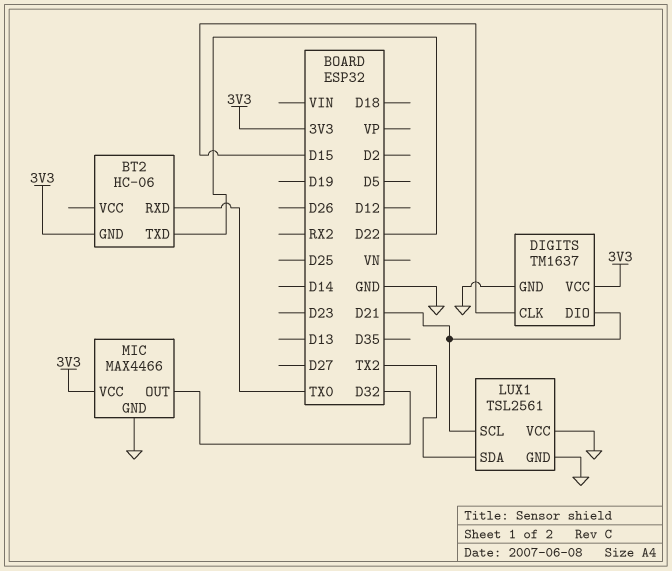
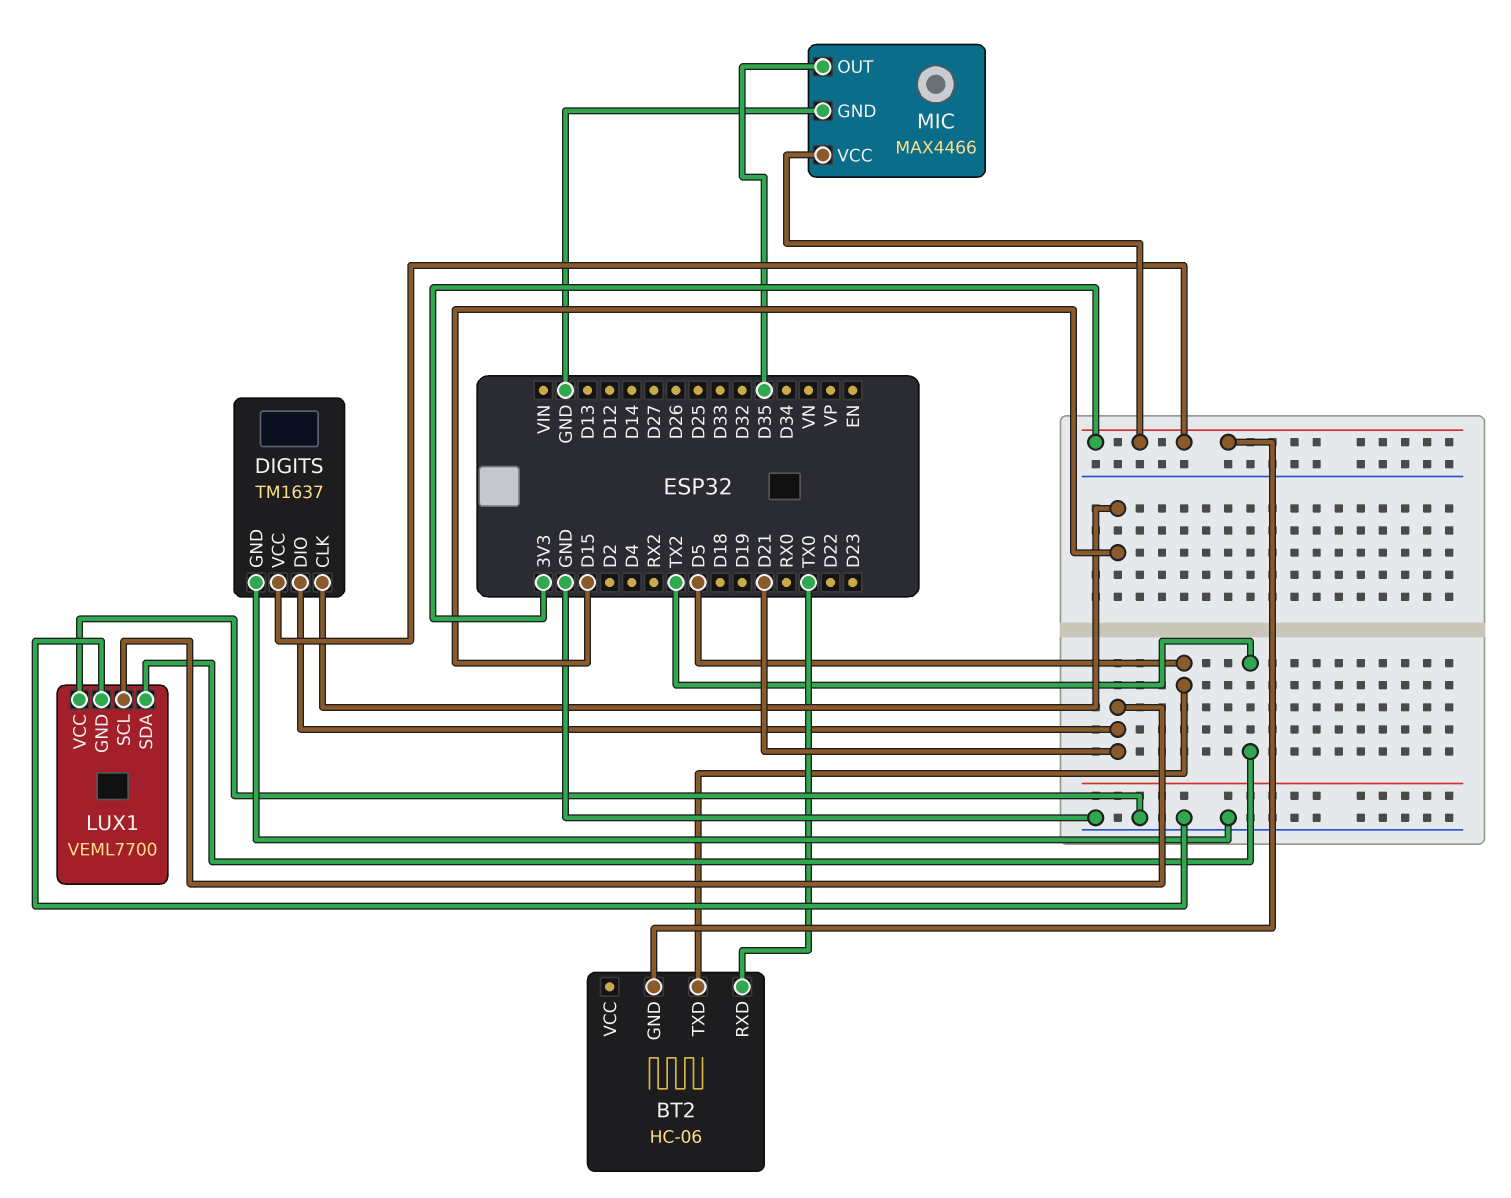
BT2 pin TXD: D22 -> D5
LUX1: TSL2561 -> VEML7700
MIC pin OUT: D32 -> D35

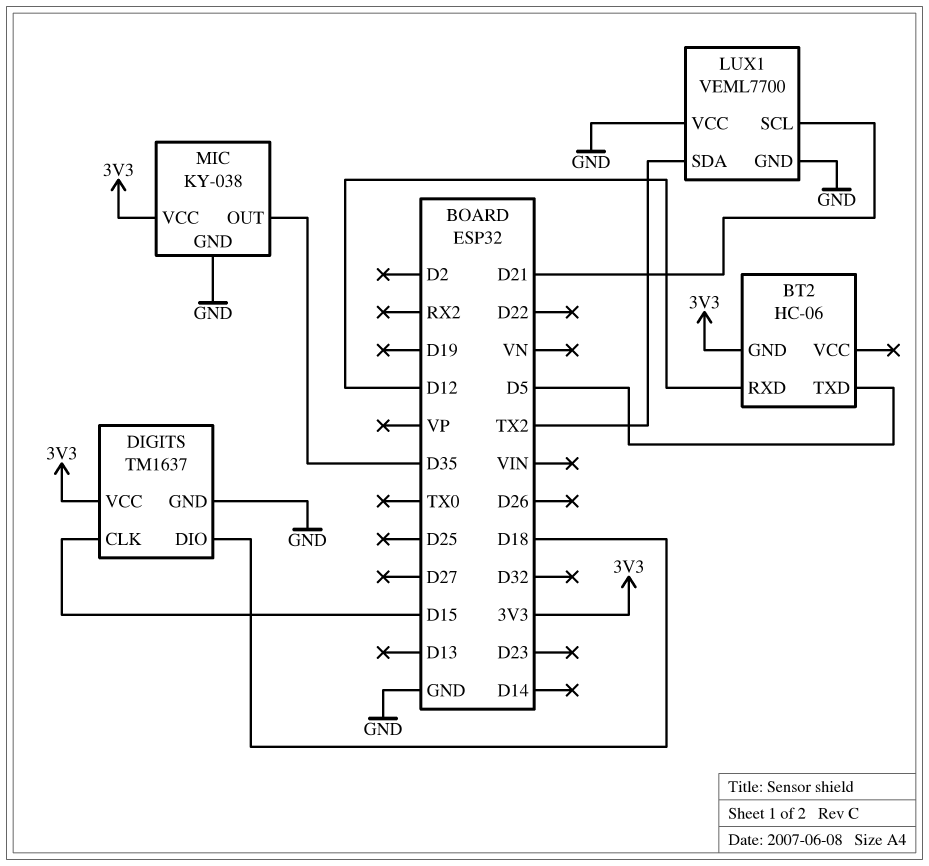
BT2 pin RXD: TX0 -> D12
DIGITS pin DIO: D21 -> D18
MIC: MAX4466 -> KY-038

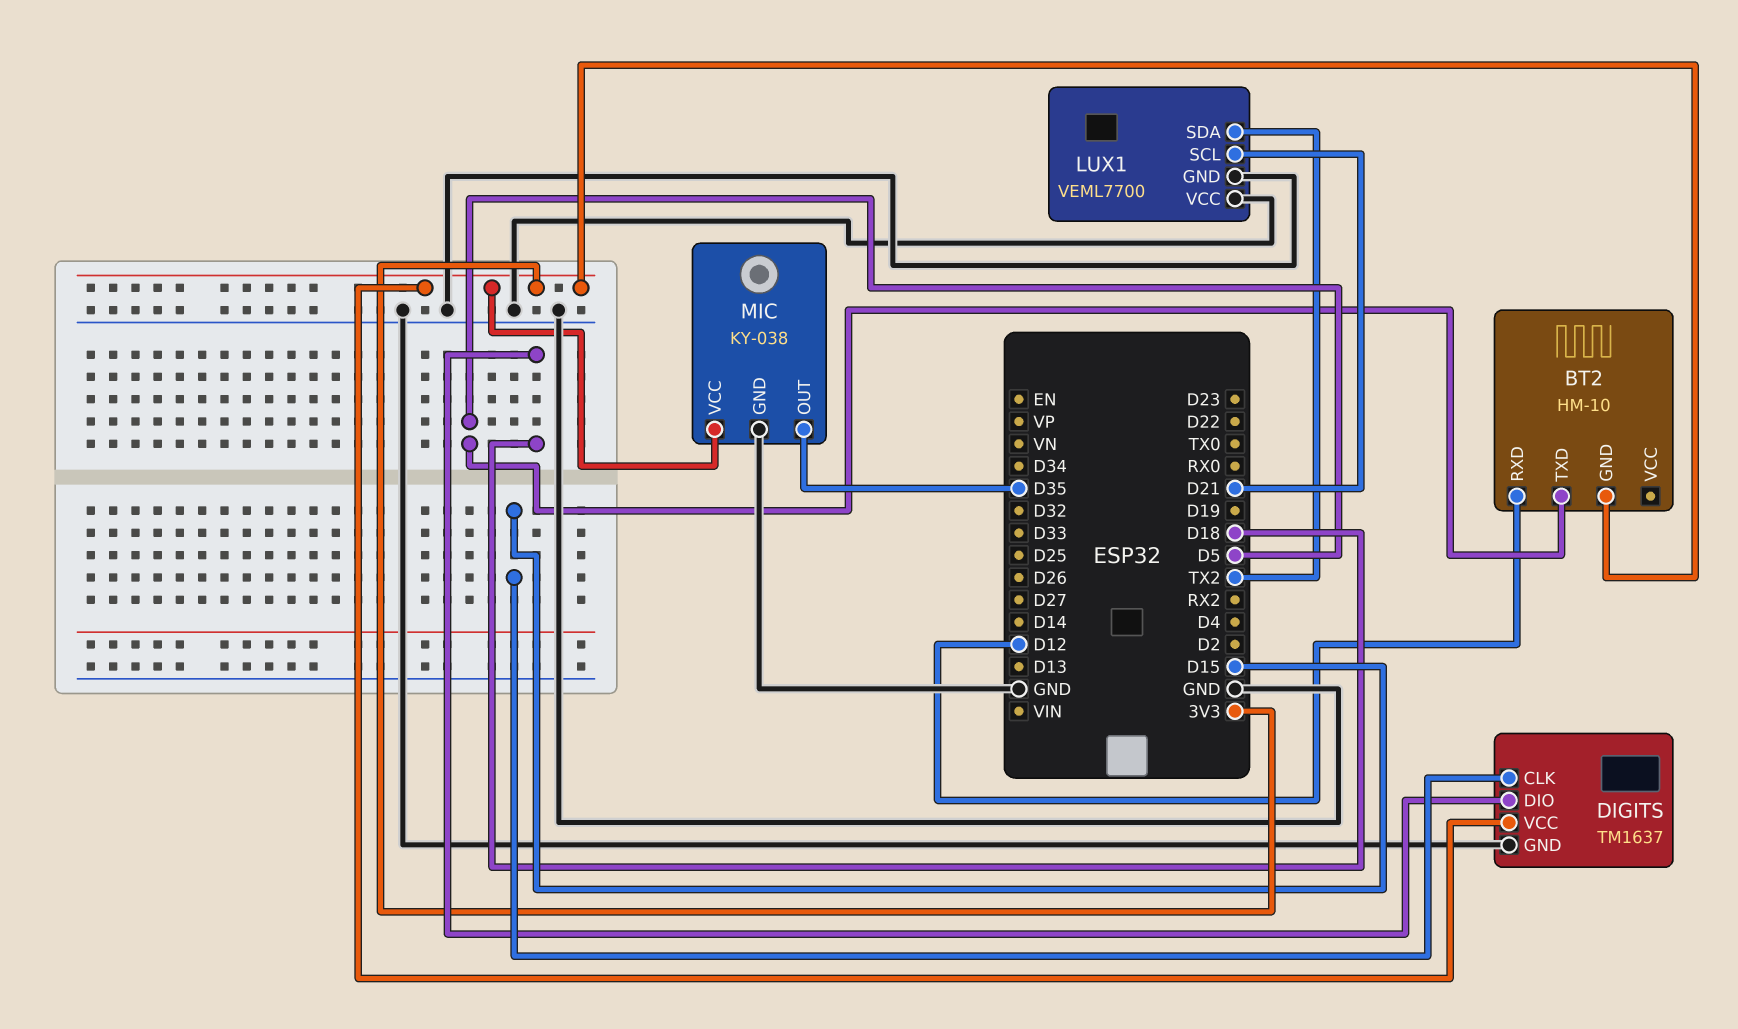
BT2: HC-06 -> HM-10

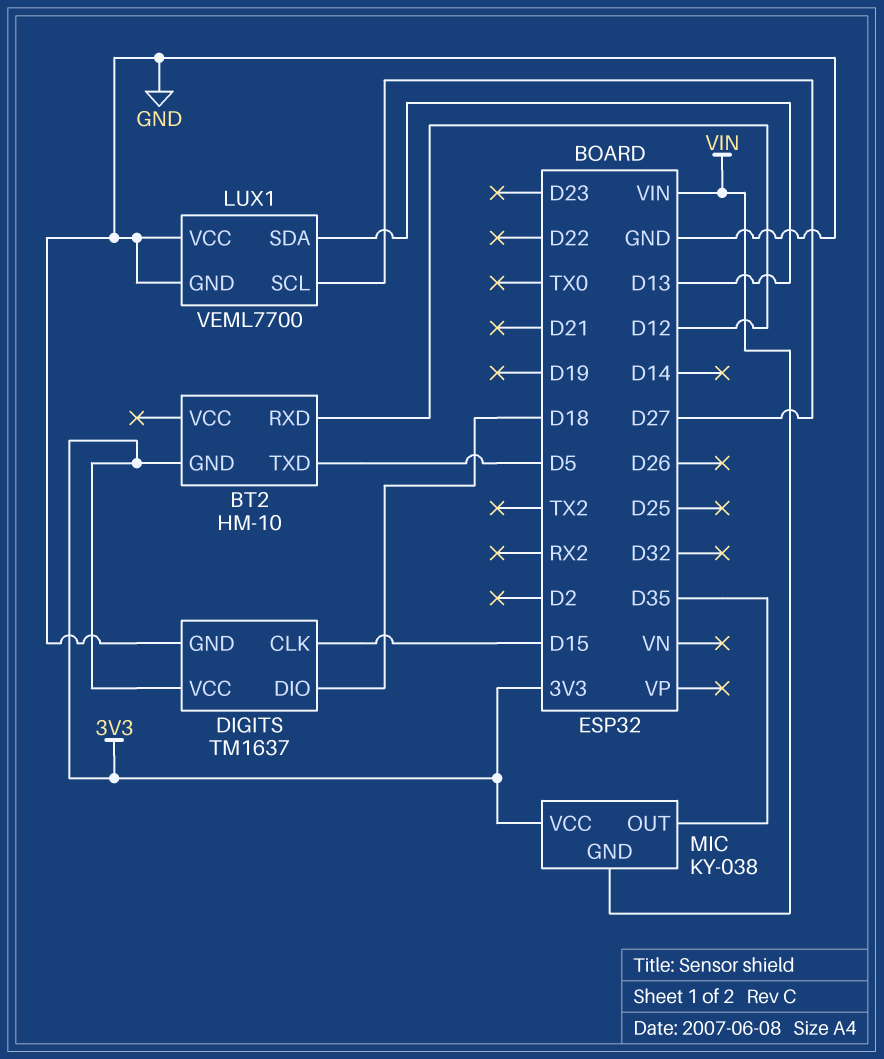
LUX1 pin SCL: D21 -> D27
LUX1 pin SDA: TX2 -> D13
MIC pin GND: GND -> VIN

